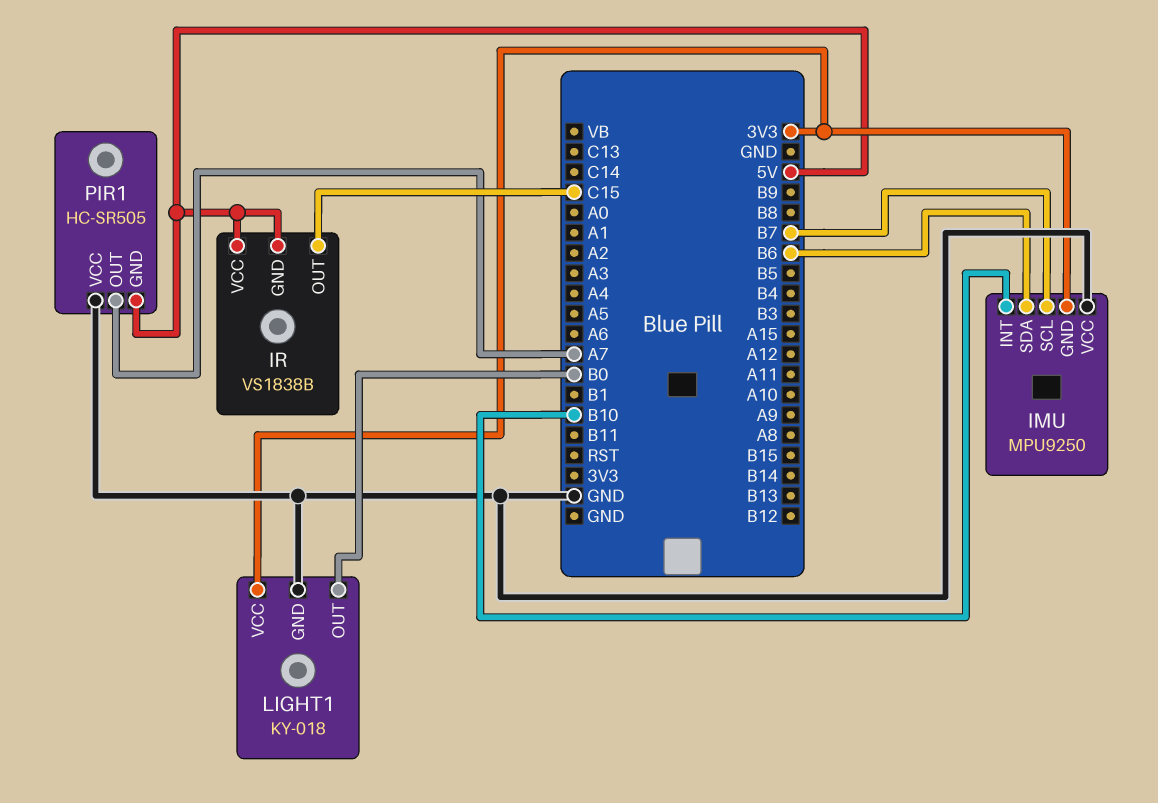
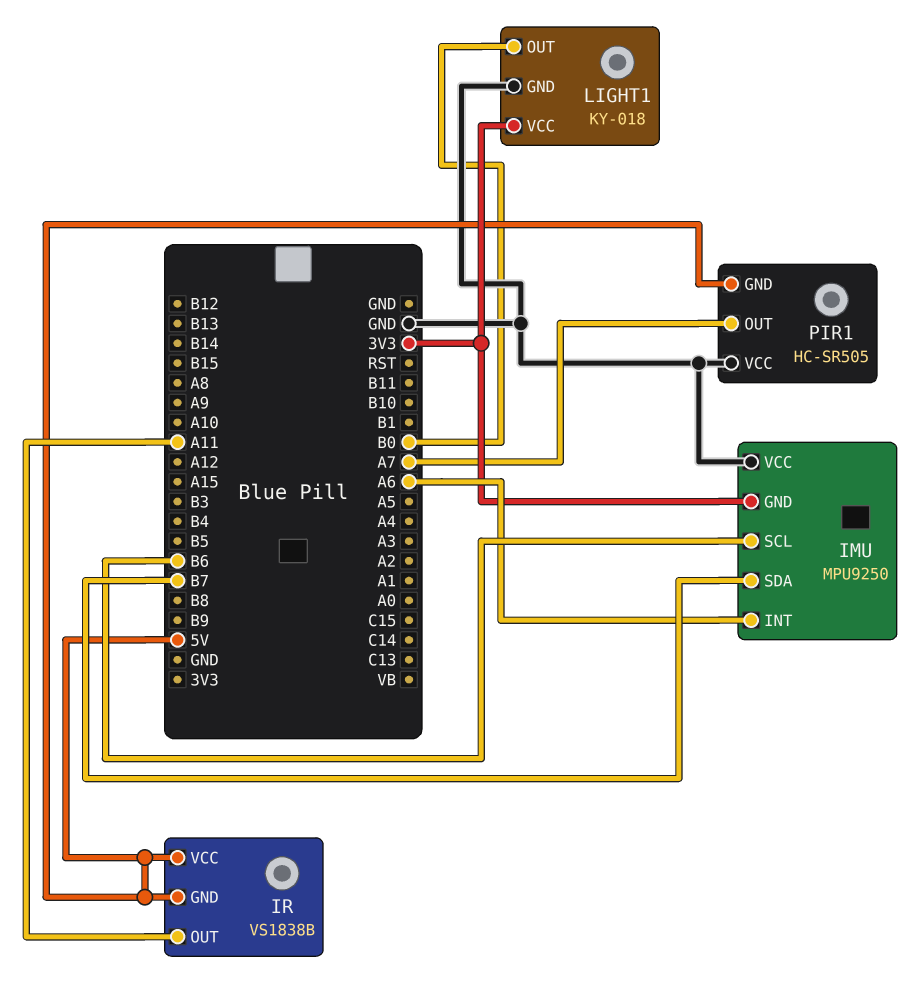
IMU pin INT: B10 -> A6
IMU pin SCL: B7 -> B6
IMU pin SDA: B6 -> B7
IR pin OUT: C15 -> A11

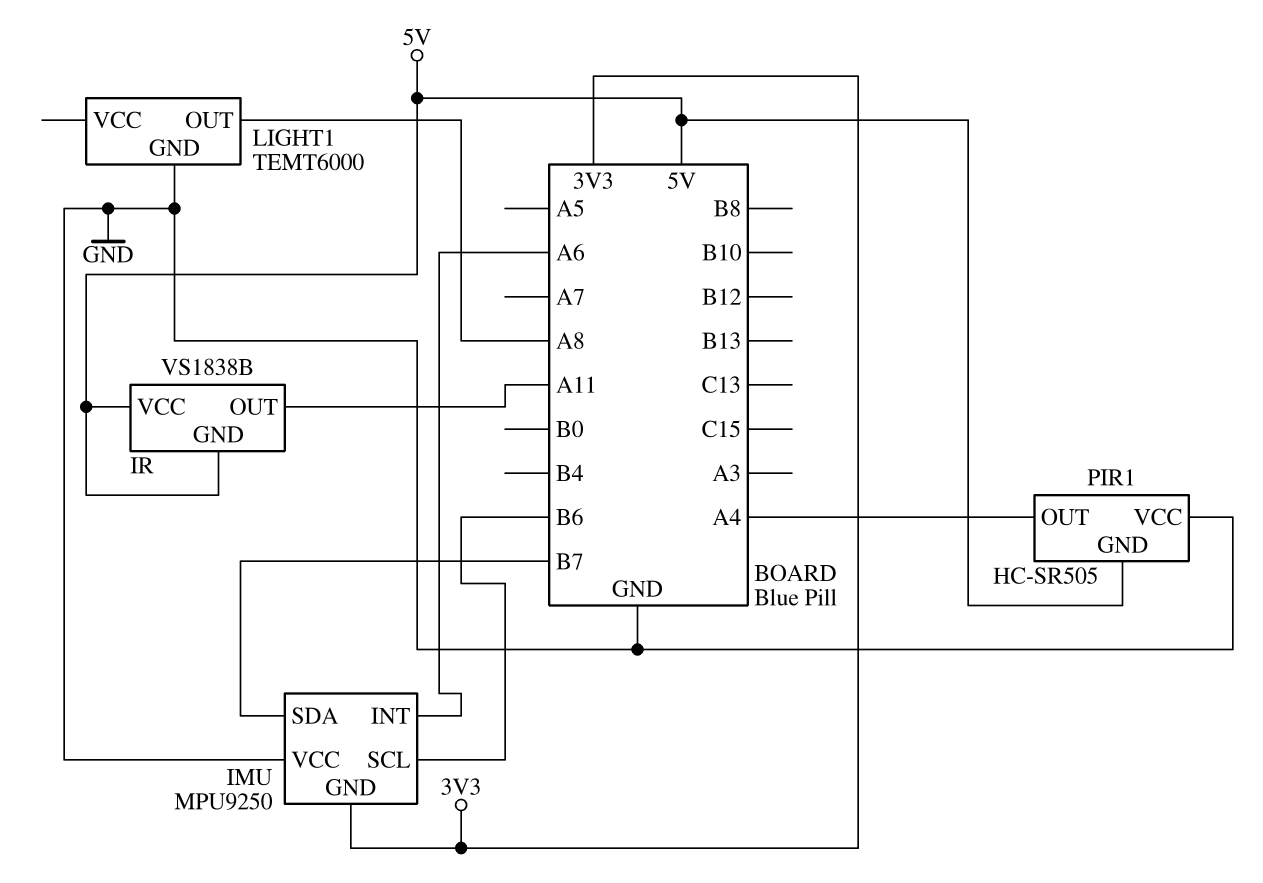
LIGHT1: KY-018 -> TEMT6000
LIGHT1 pin OUT: B0 -> A8
LIGHT1 pin VCC: 3V3 -> none
PIR1 pin OUT: A7 -> A4

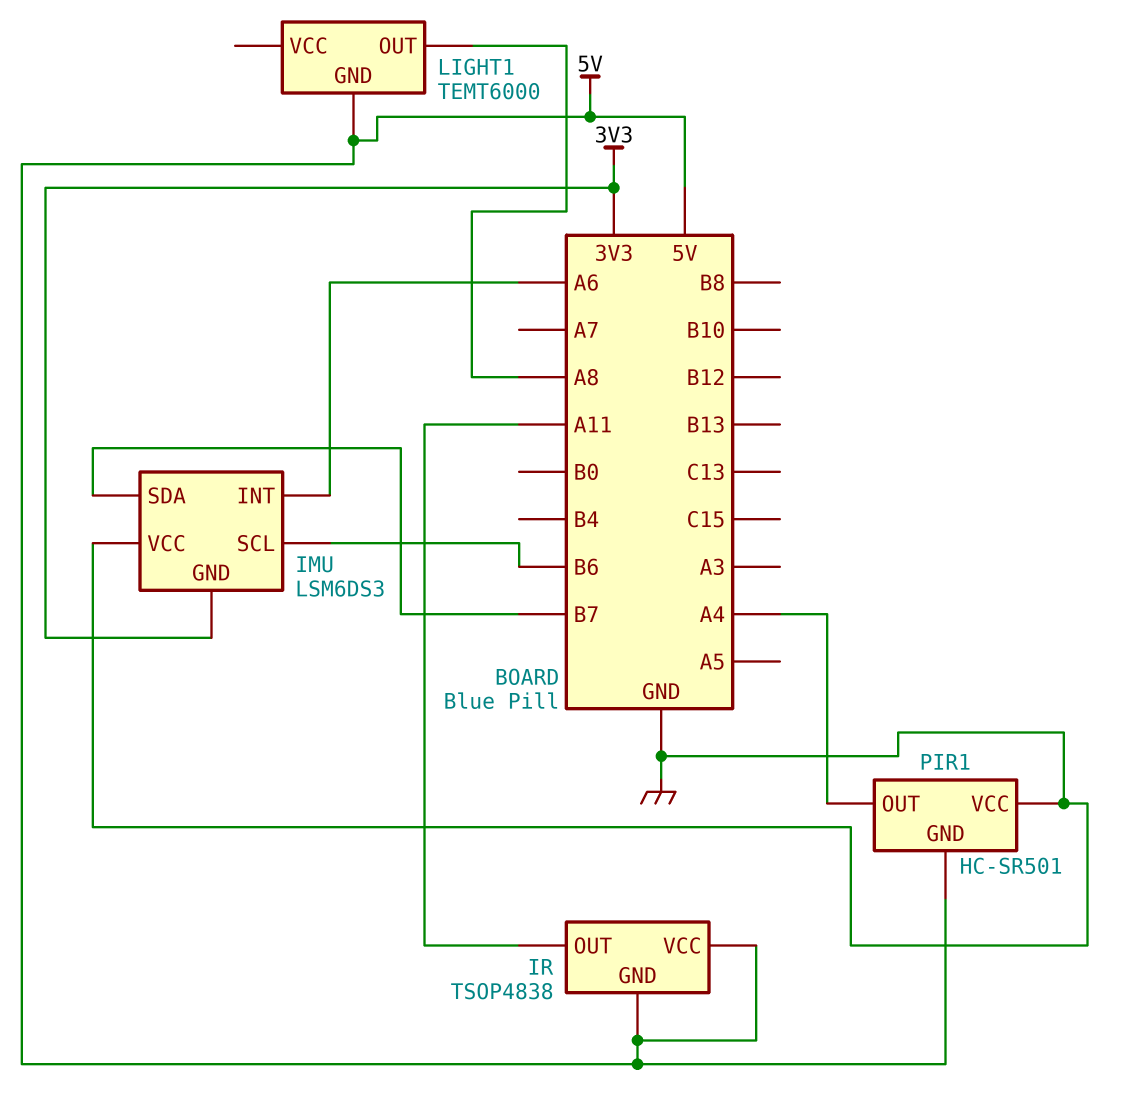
IMU: MPU9250 -> LSM6DS3
IR: VS1838B -> TSOP4838
LIGHT1 pin GND: GND -> 5V
PIR1: HC-SR505 -> HC-SR501

